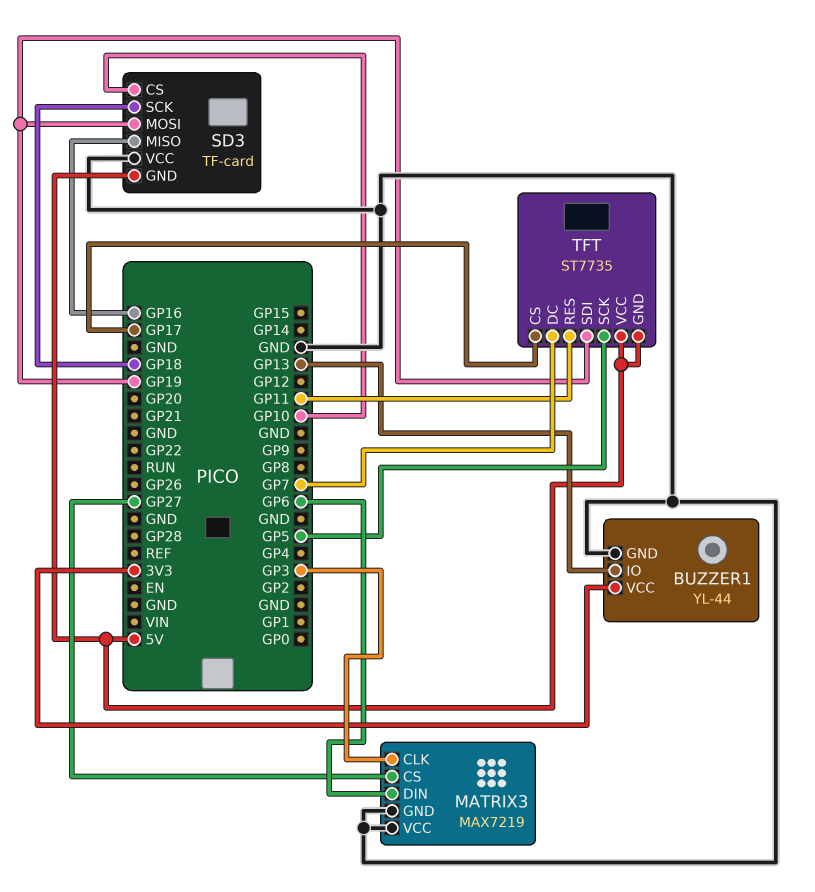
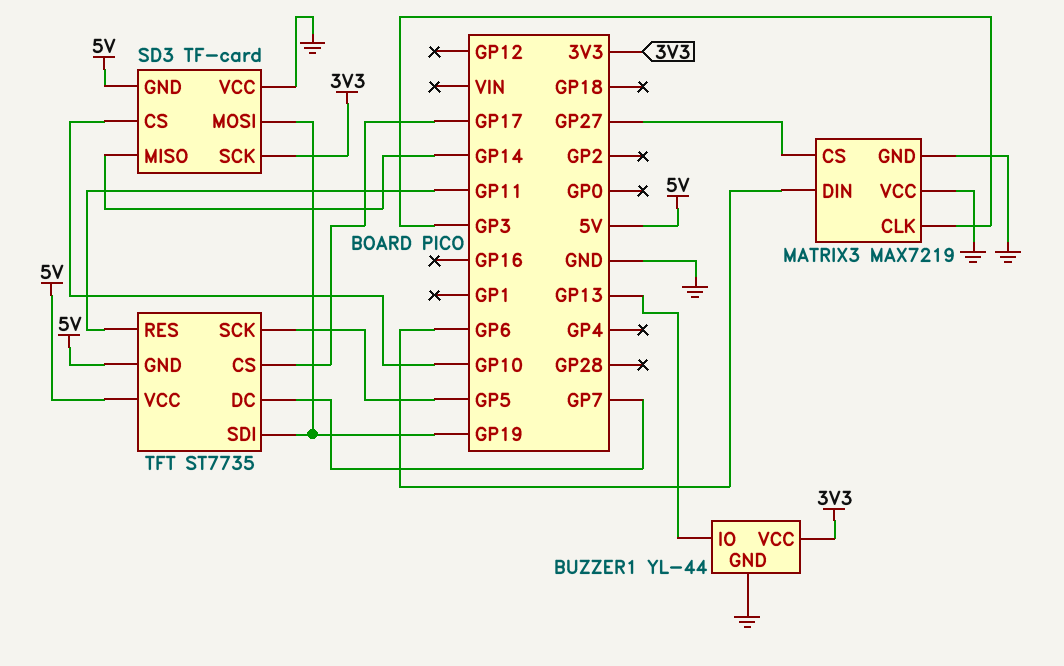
SD3 pin MISO: GP16 -> GP14
SD3 pin SCK: GP18 -> 3V3

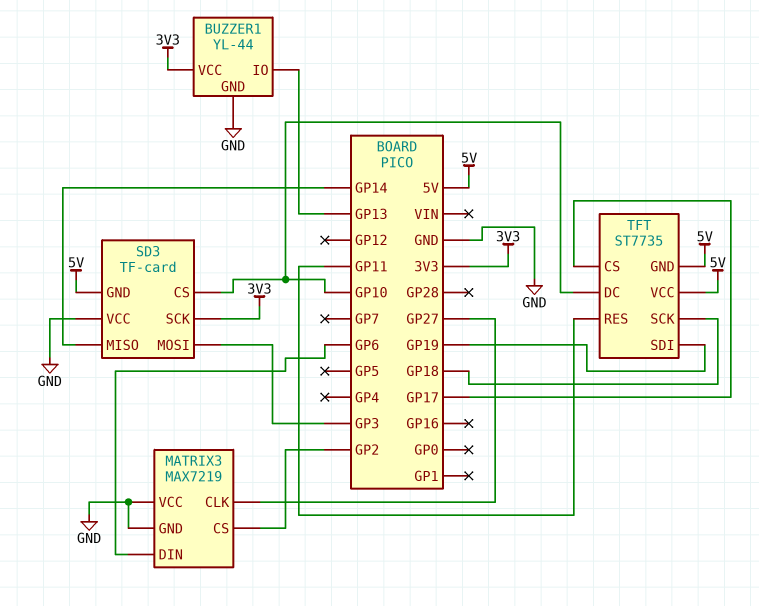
MATRIX3 pin CLK: GP3 -> GP27
MATRIX3 pin CS: GP27 -> GP2
SD3 pin MOSI: GP19 -> GP3
TFT pin DC: GP7 -> GP10
TFT pin SCK: GP5 -> GP18

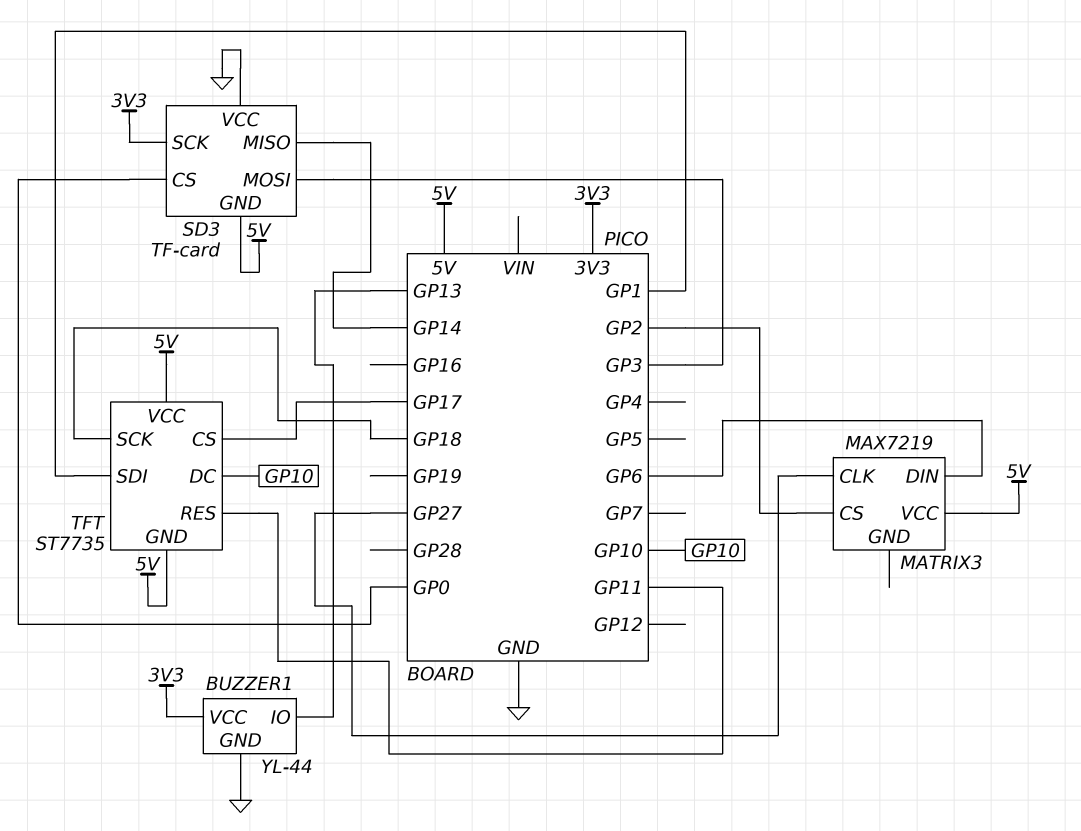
MATRIX3 pin GND: GND -> none
MATRIX3 pin VCC: GND -> 5V
SD3 pin CS: GP10 -> GP0
TFT pin SDI: GP19 -> GP1

